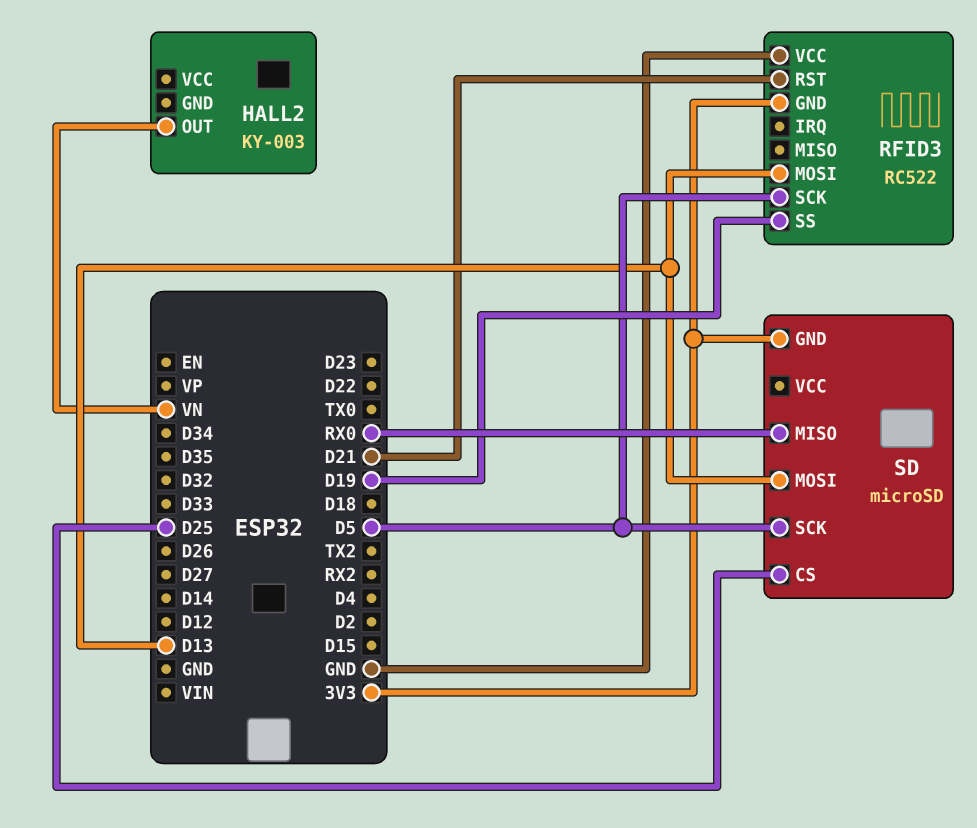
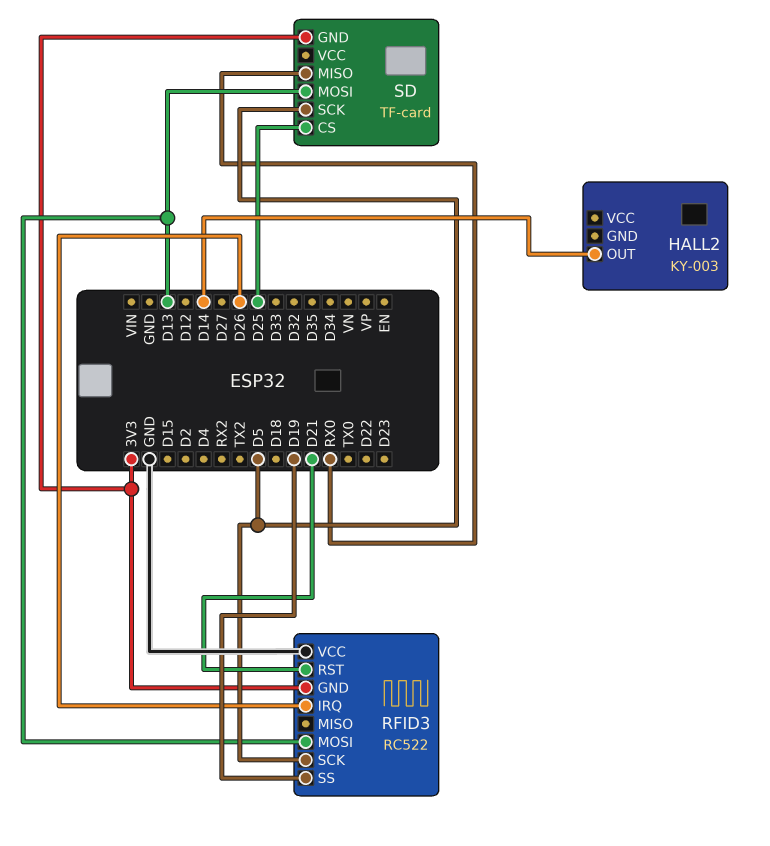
HALL2 pin OUT: VN -> D14
RFID3 pin IRQ: none -> D26
SD: microSD -> TF-card

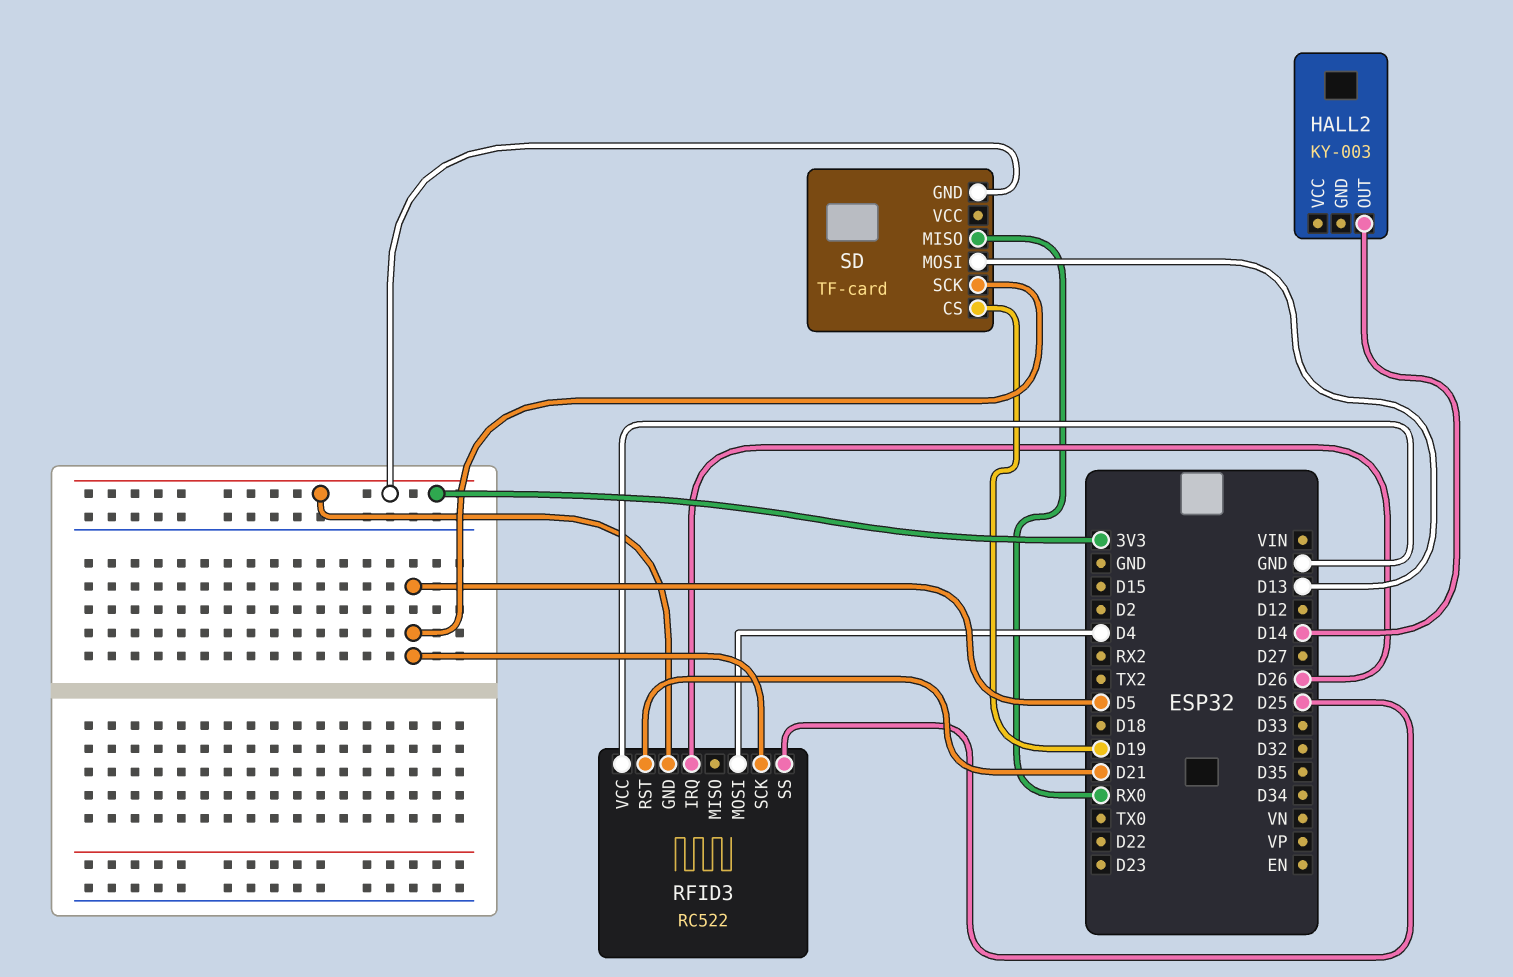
RFID3 pin MOSI: D13 -> D4
RFID3 pin SS: D19 -> D25
SD pin CS: D25 -> D19

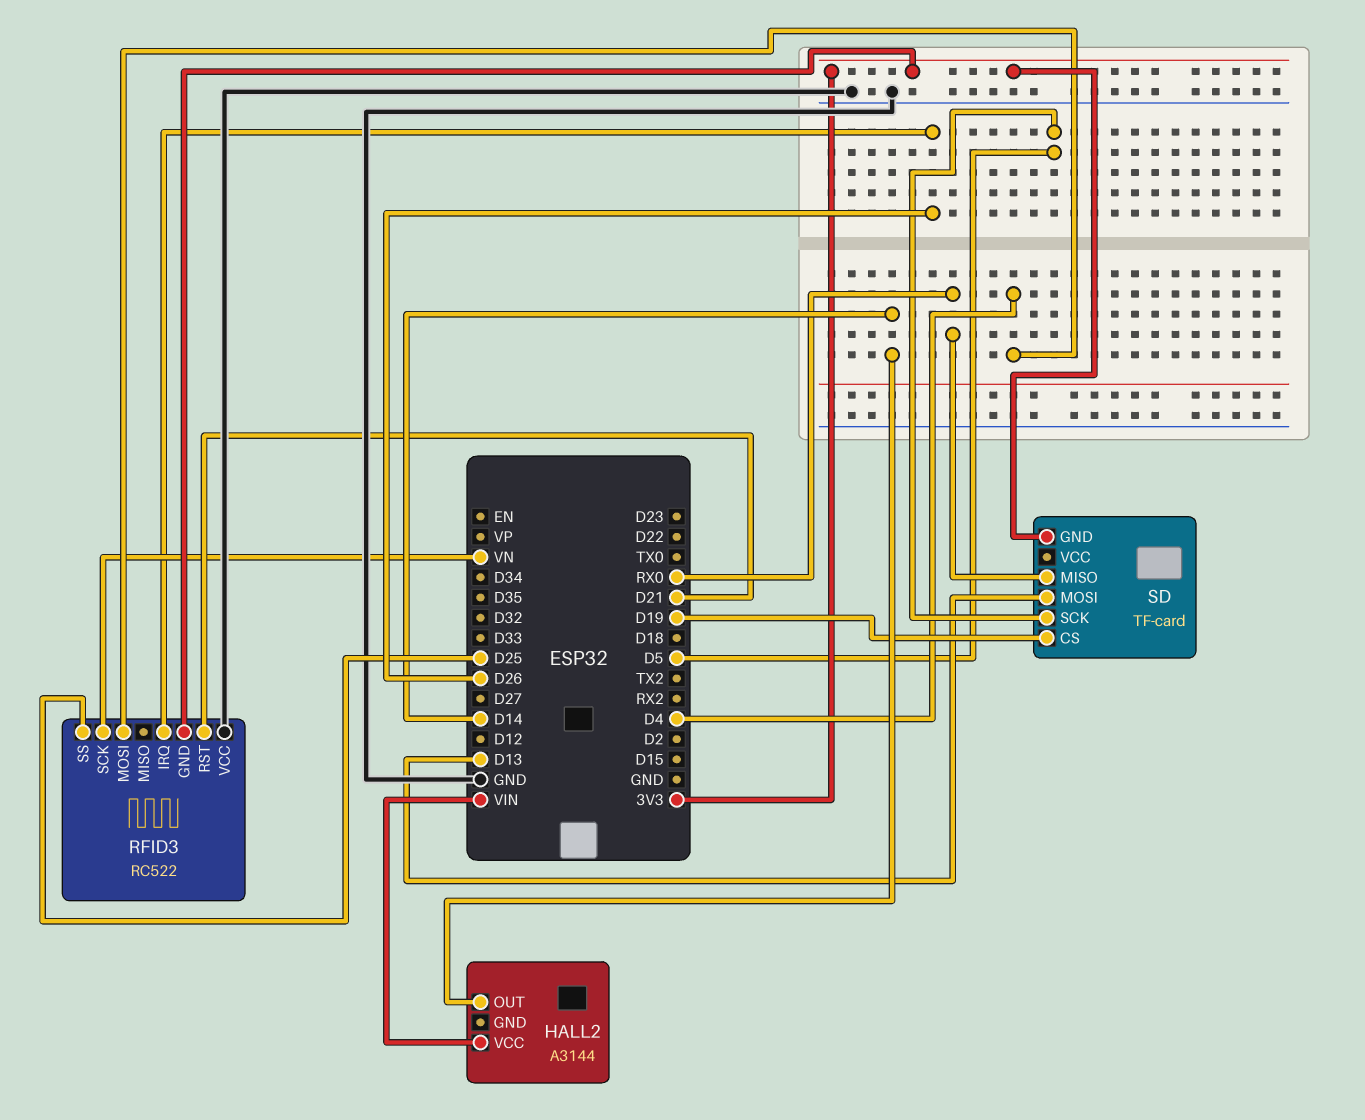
HALL2: KY-003 -> A3144
HALL2 pin VCC: none -> VIN
RFID3 pin SCK: D5 -> VN

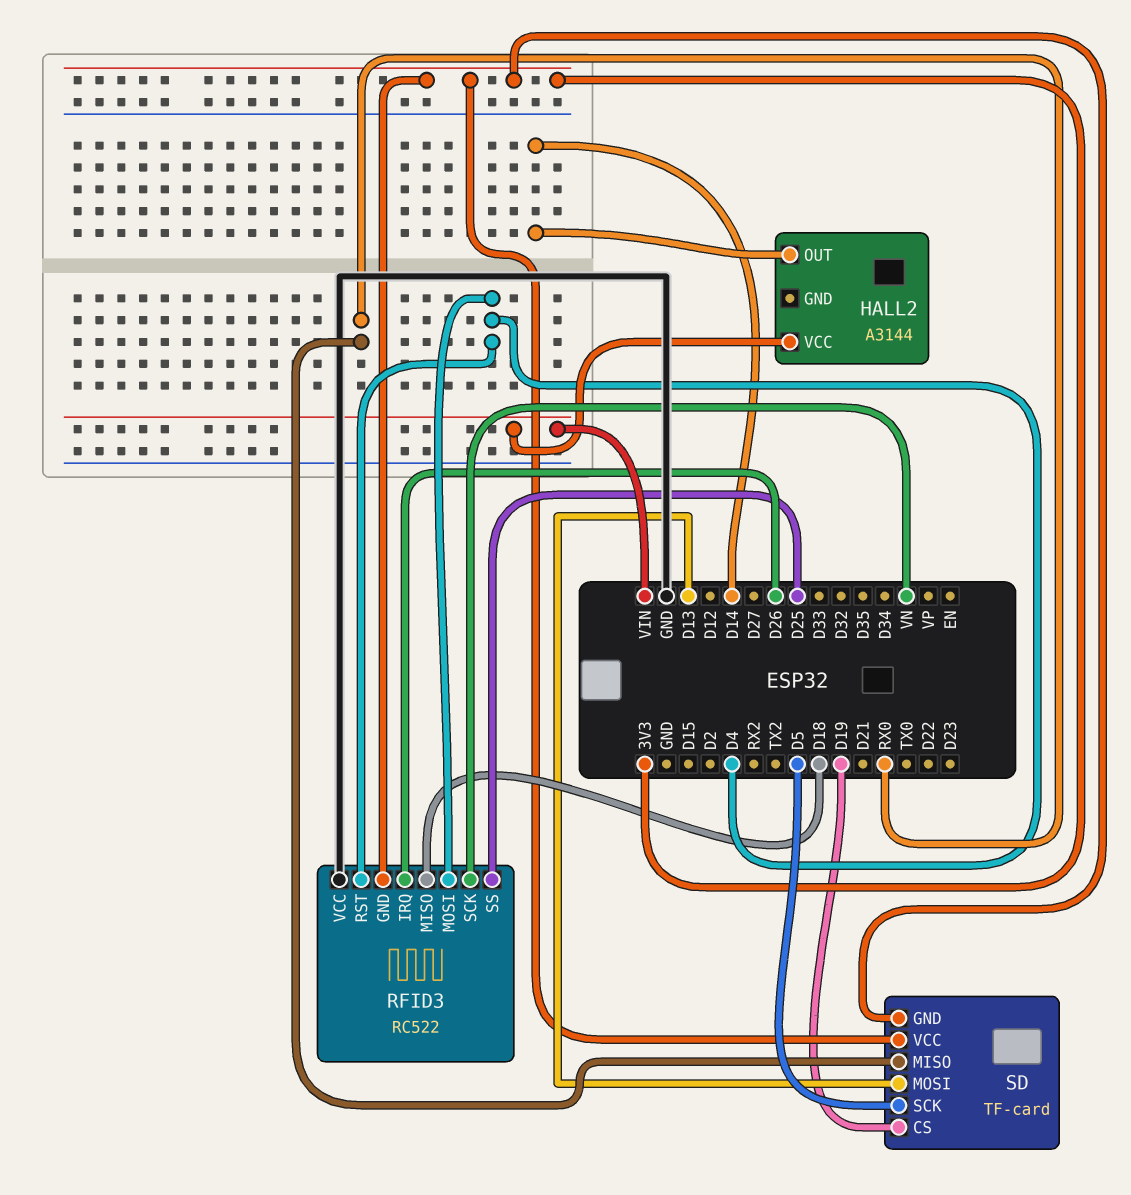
RFID3 pin MISO: none -> D18
RFID3 pin RST: D21 -> D4
SD pin VCC: none -> 3V3

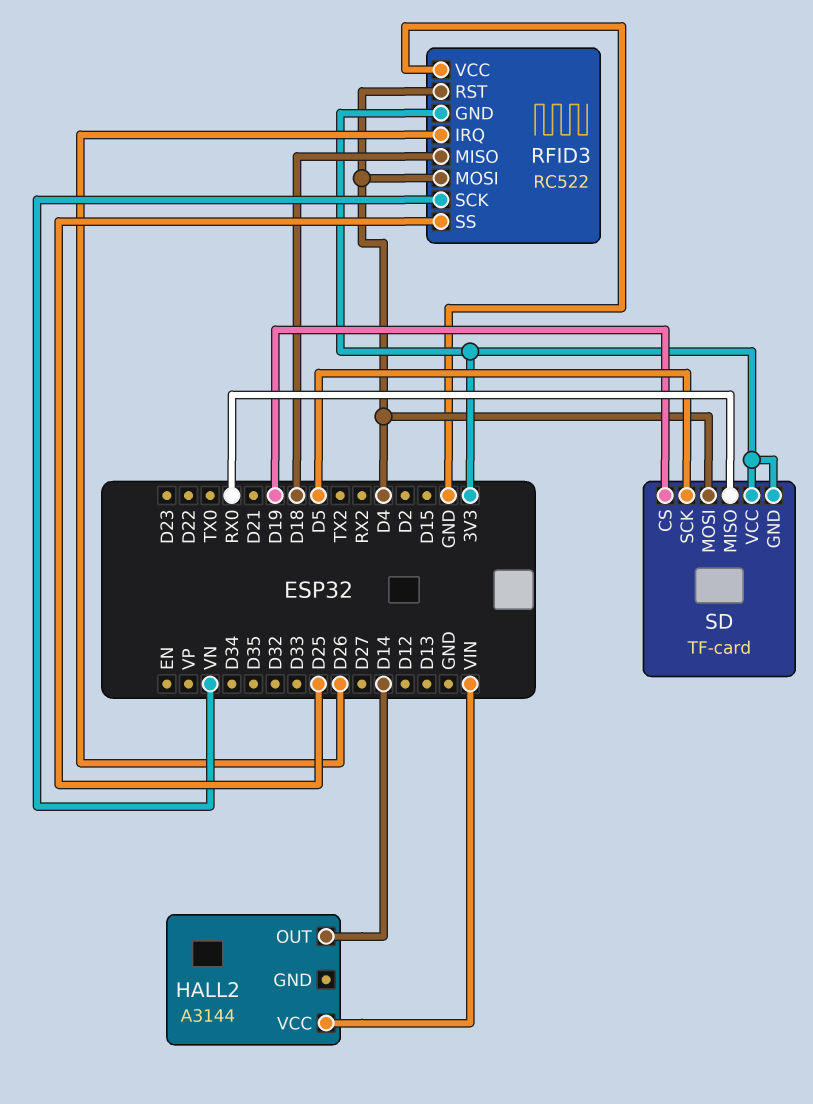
SD pin MOSI: D13 -> D4

